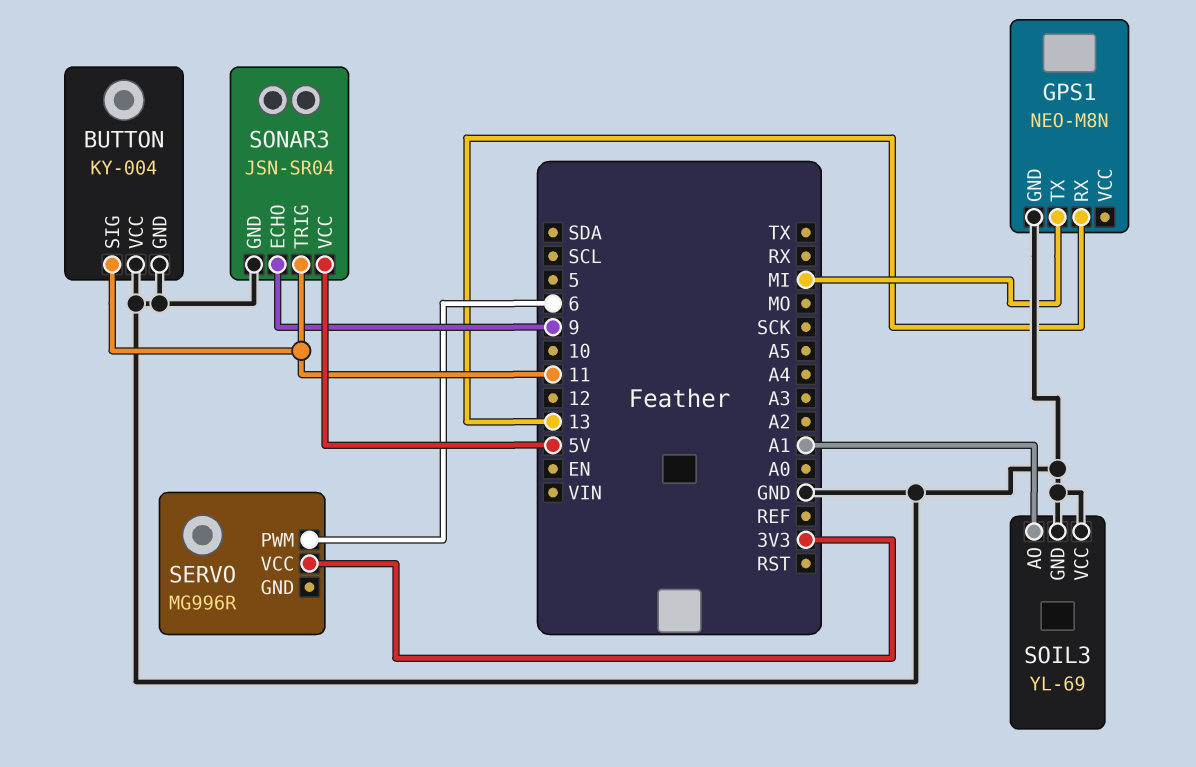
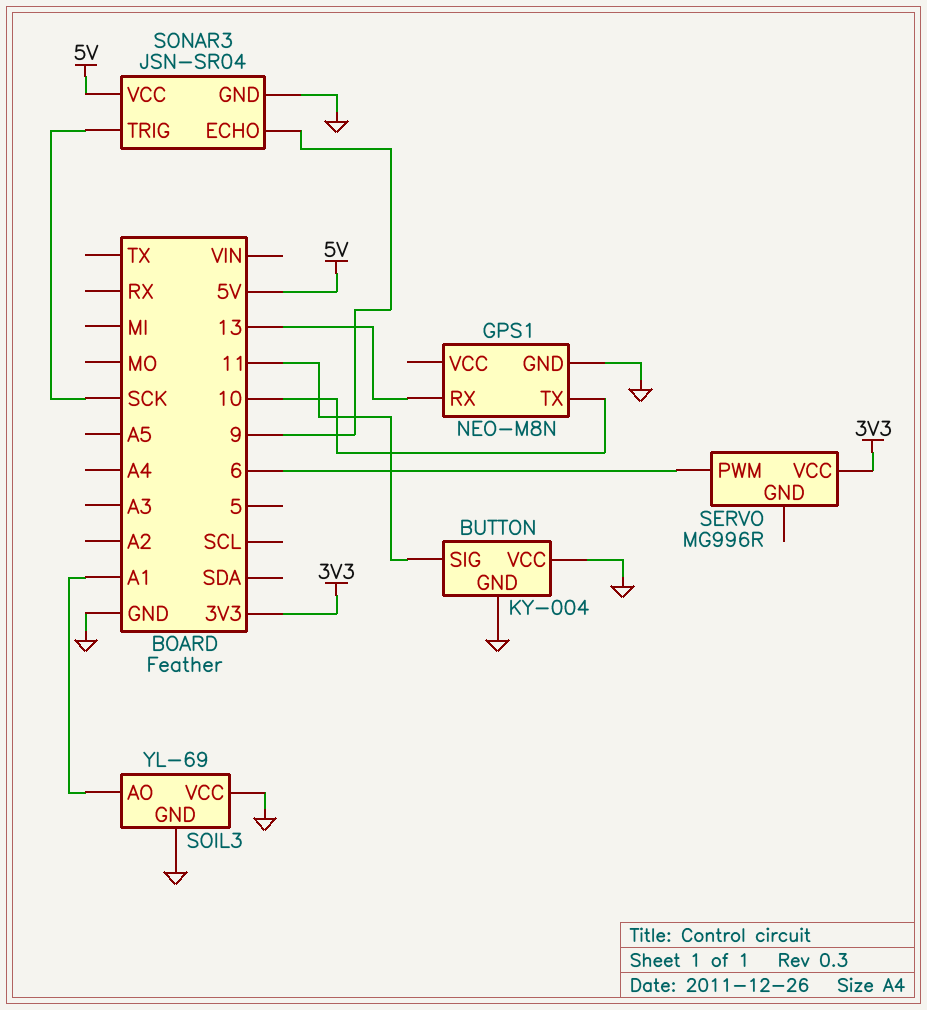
GPS1 pin TX: MI -> 10
SONAR3 pin TRIG: 11 -> SCK

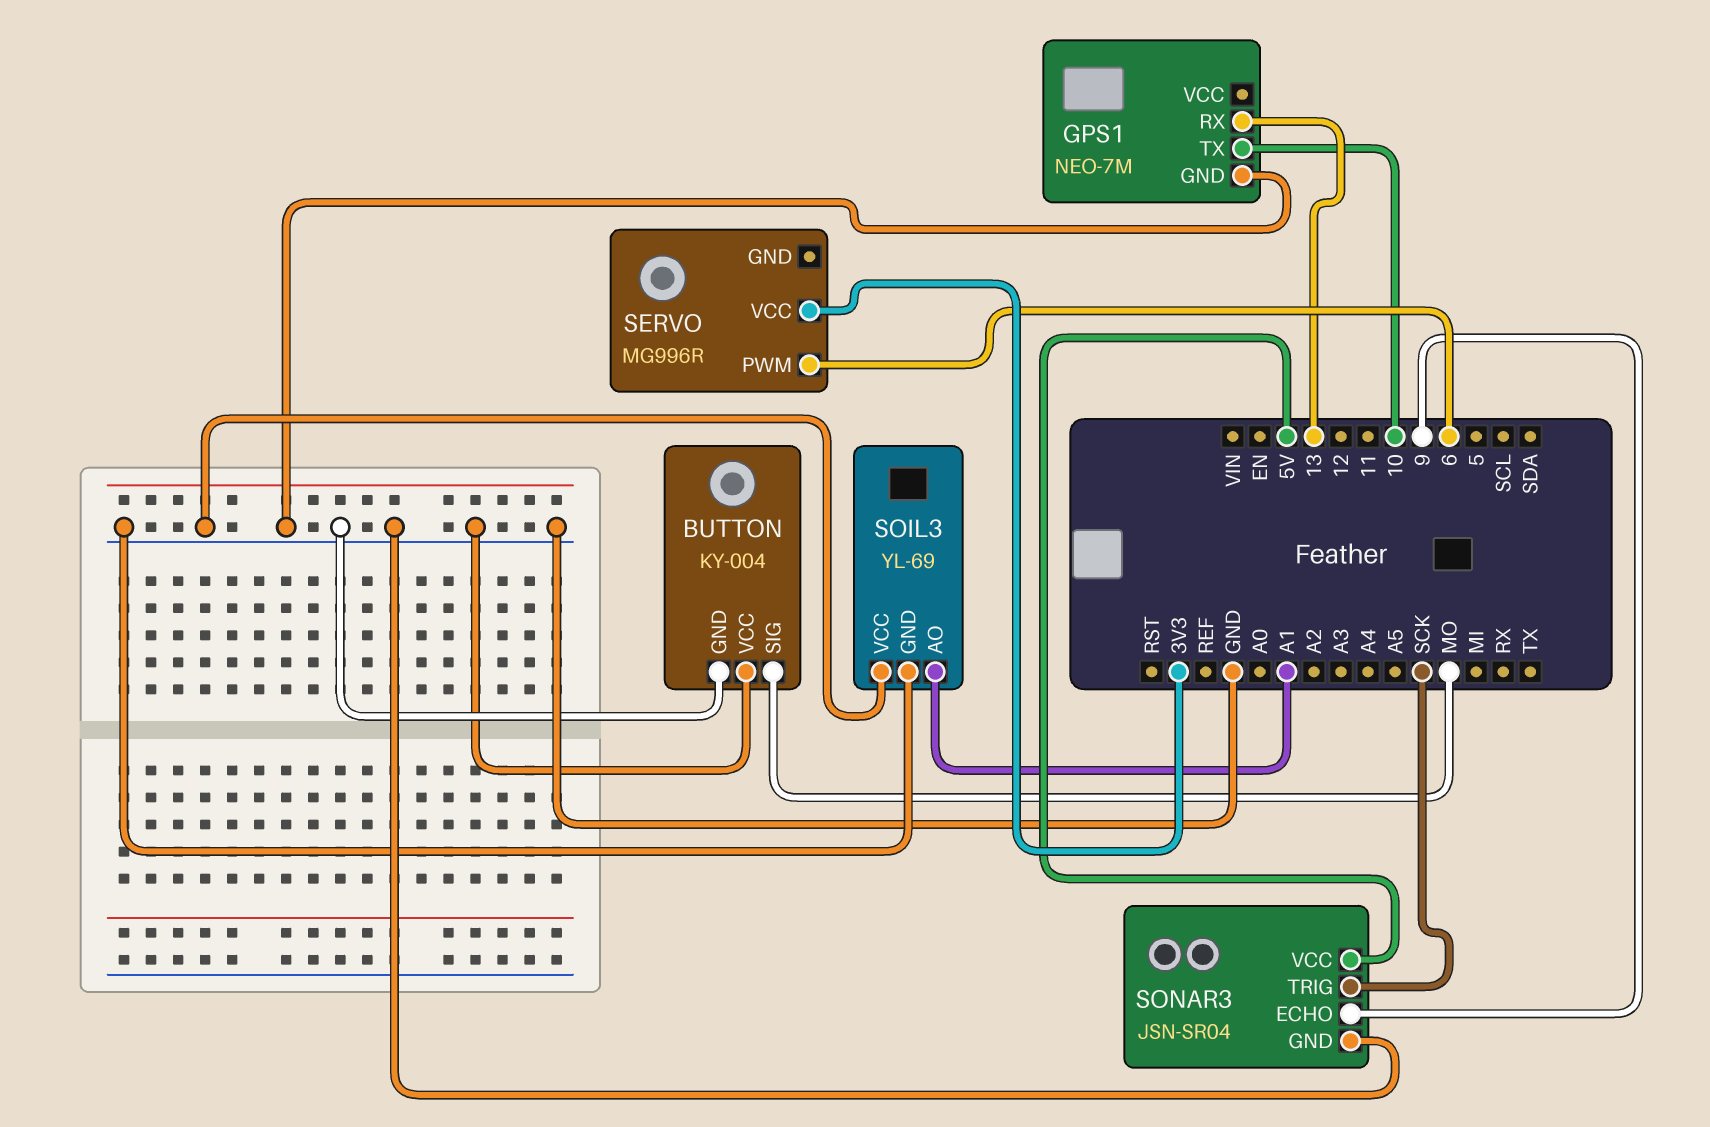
BUTTON pin SIG: 11 -> MO
GPS1: NEO-M8N -> NEO-7M

